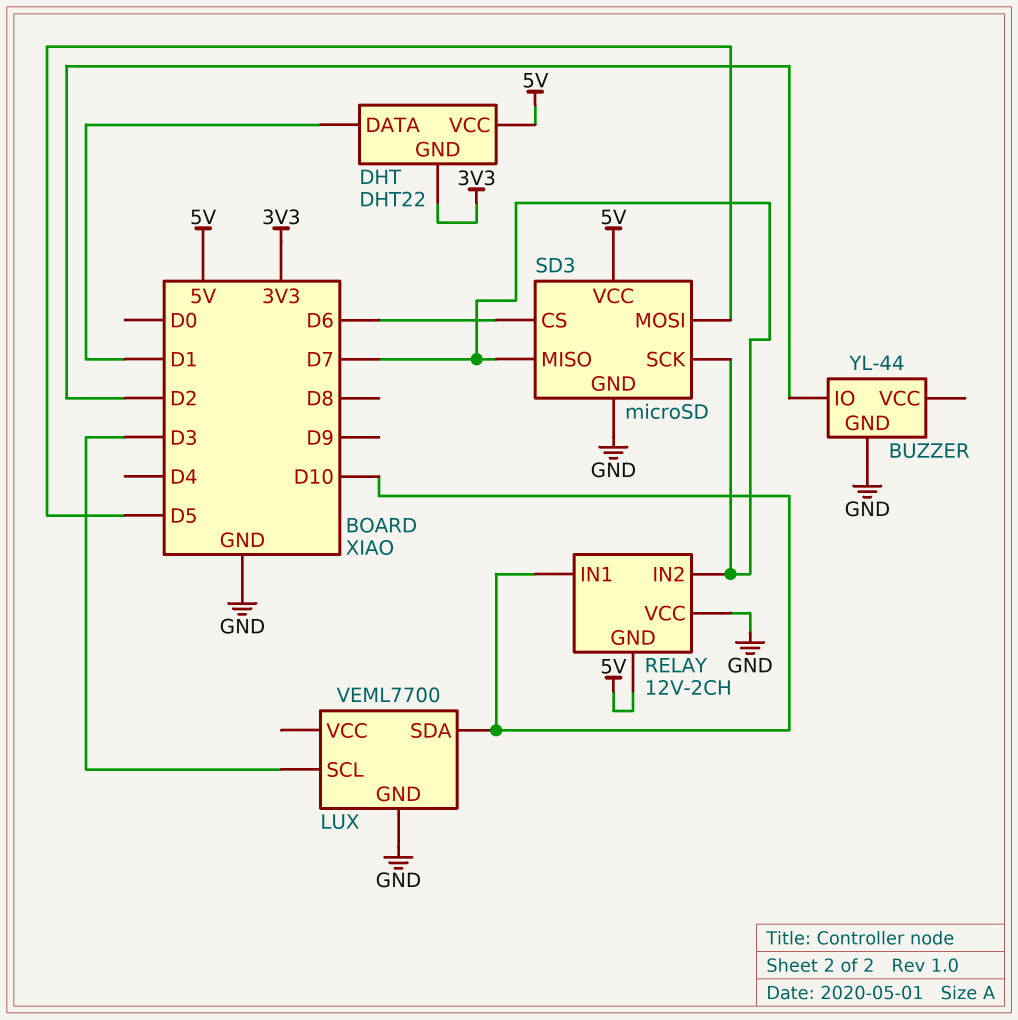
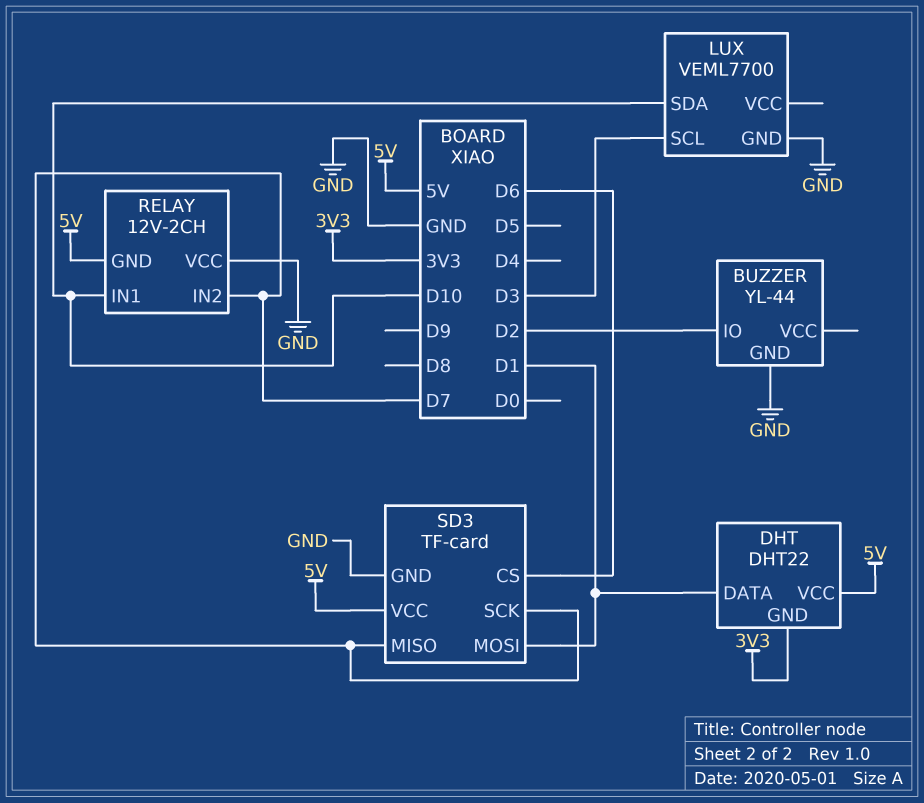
SD3: microSD -> TF-card
SD3 pin MOSI: D5 -> D1

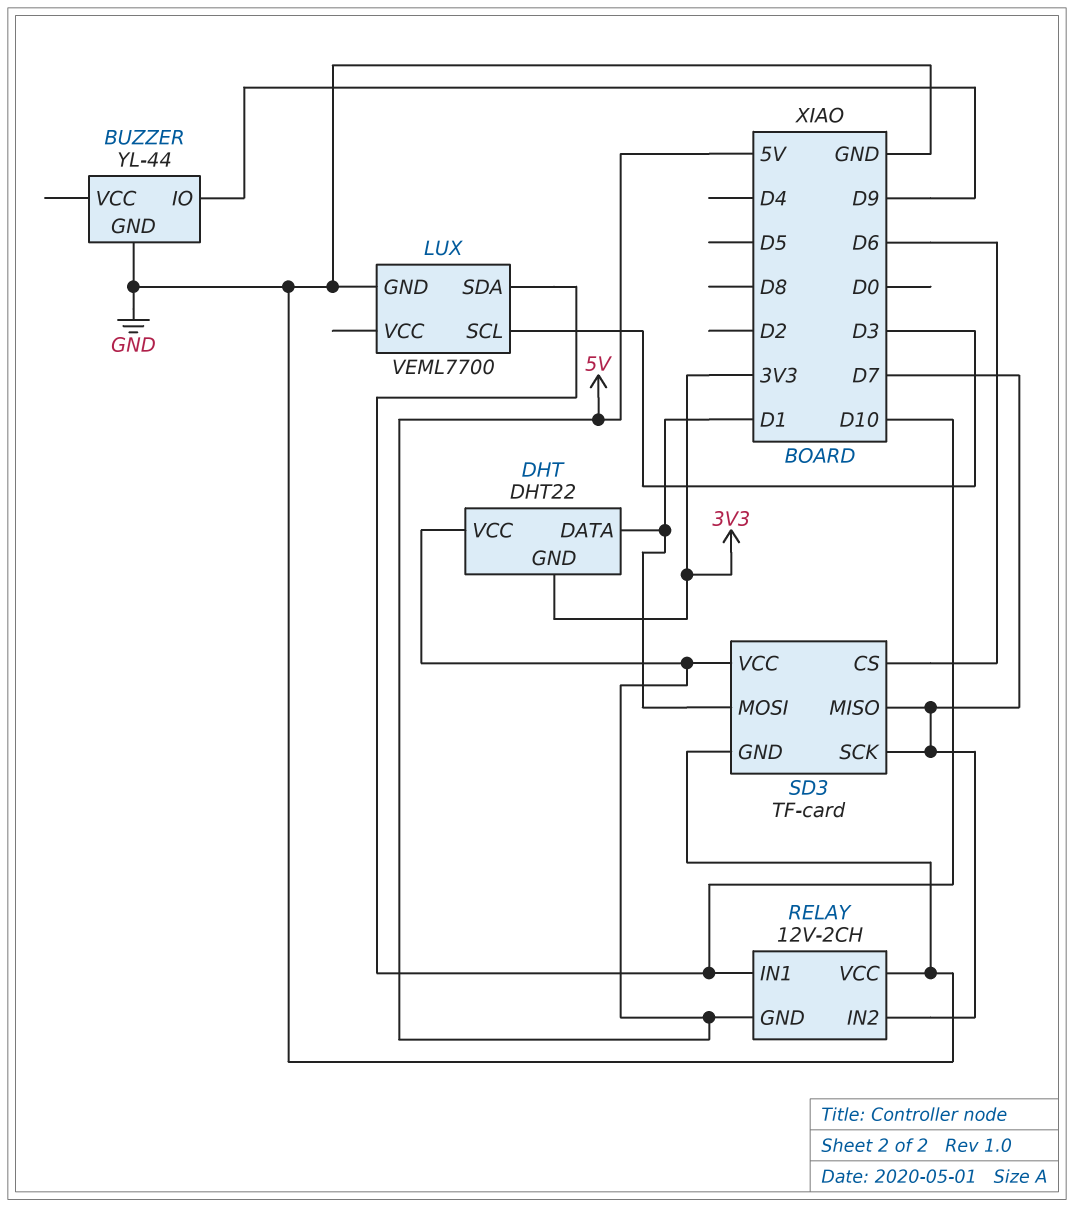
BUZZER pin IO: D2 -> D9

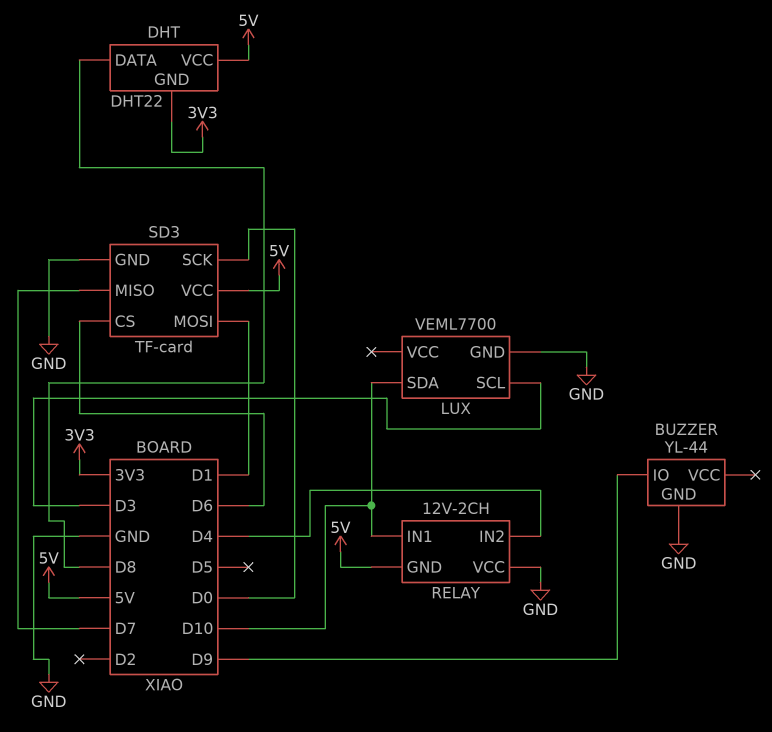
DHT pin DATA: D1 -> D8
RELAY pin IN2: D7 -> D4
SD3 pin SCK: D7 -> D0

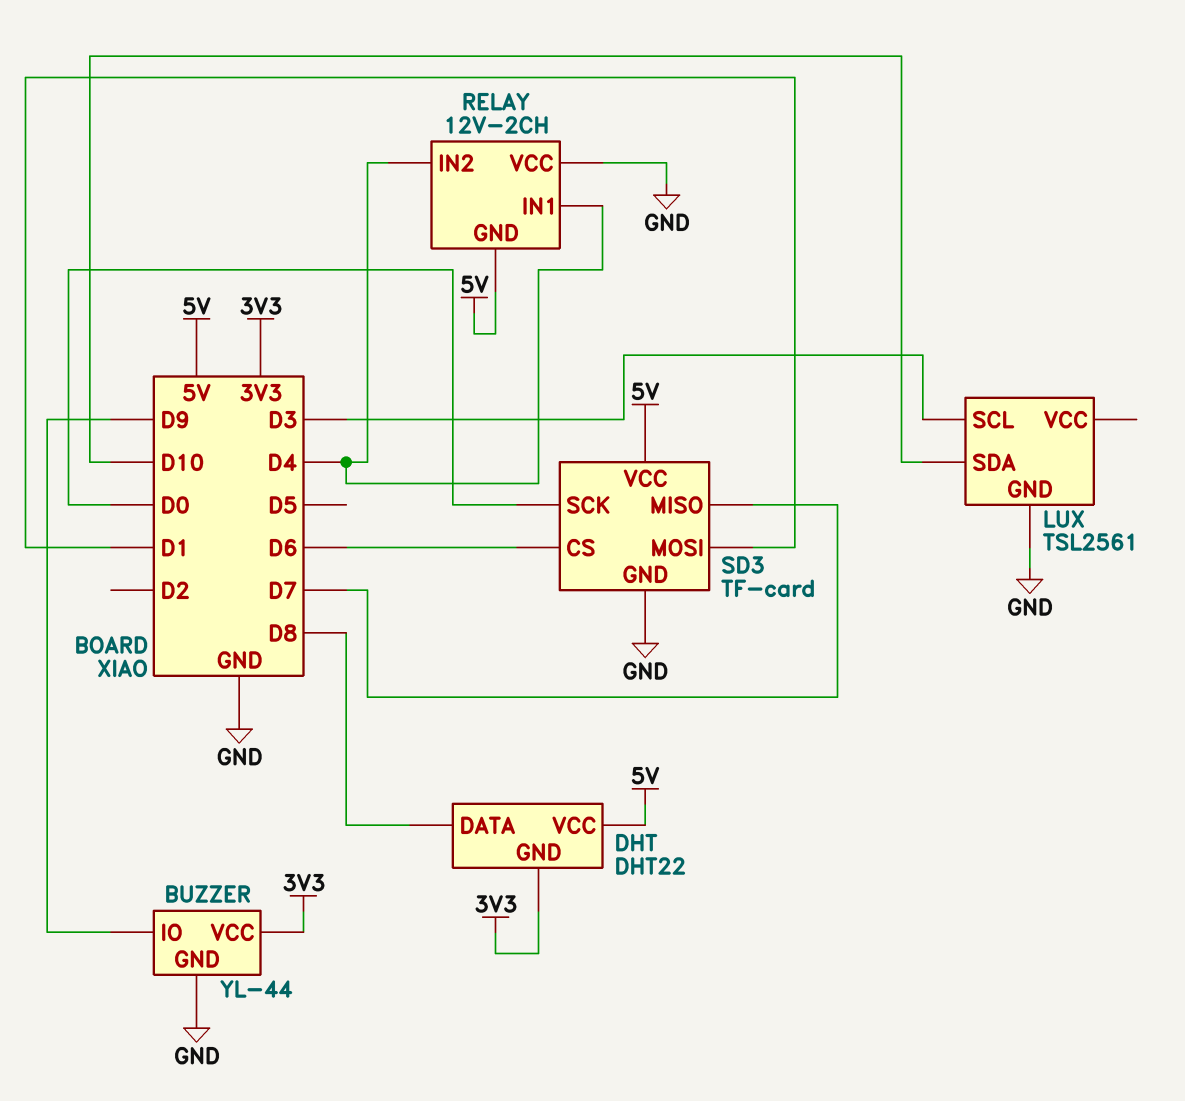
BUZZER pin VCC: none -> 3V3
LUX: VEML7700 -> TSL2561
RELAY pin IN1: D10 -> D4

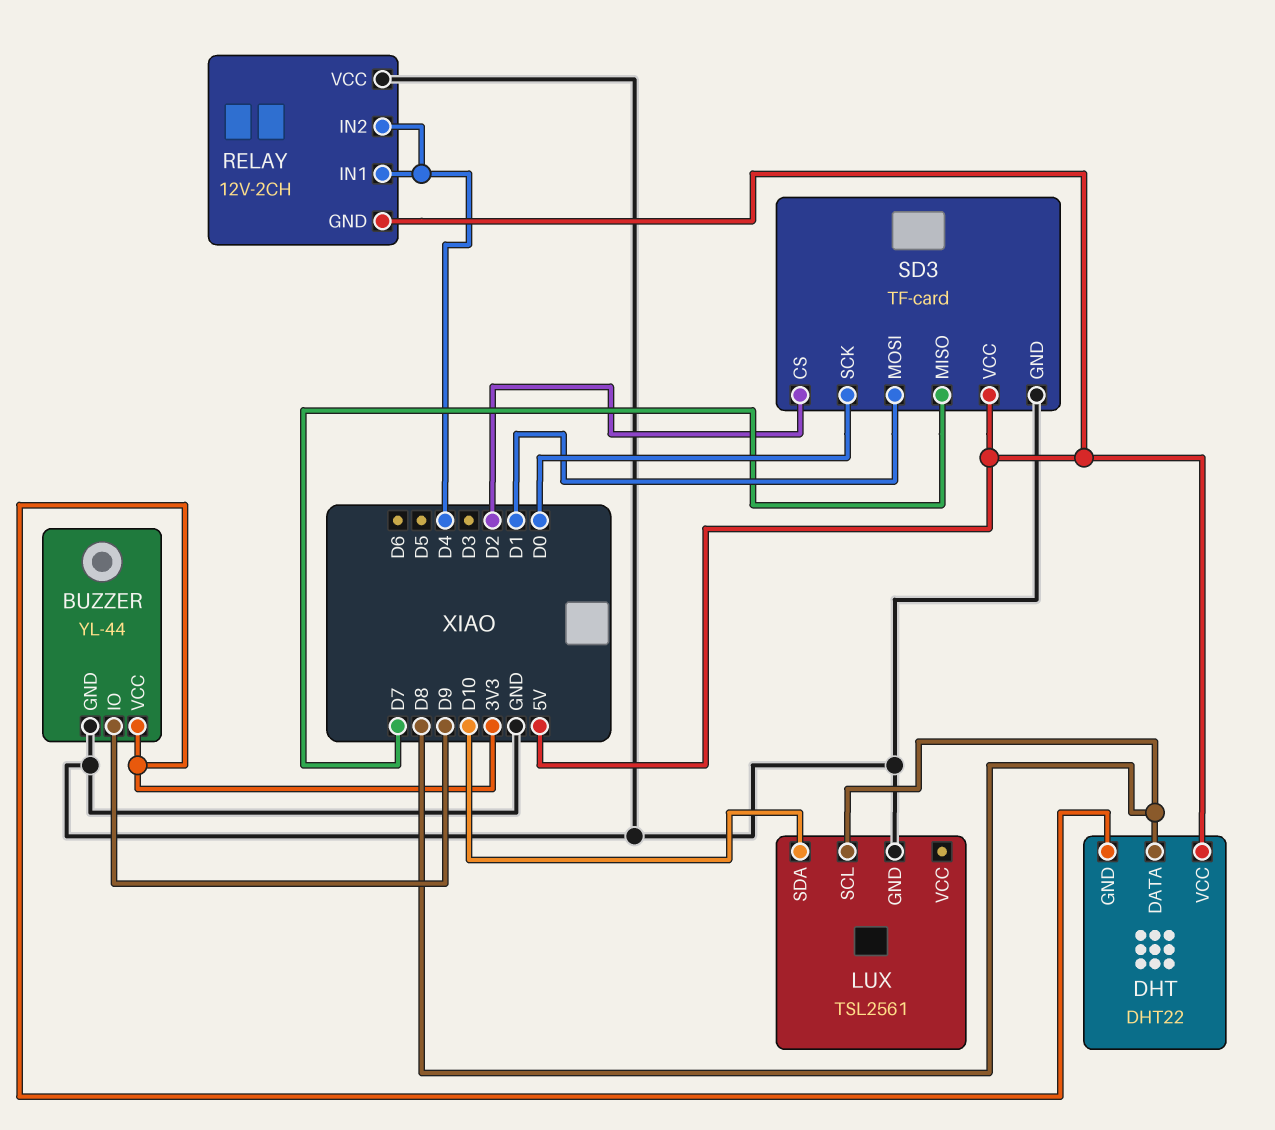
LUX pin SCL: D3 -> D8
SD3 pin CS: D6 -> D2

